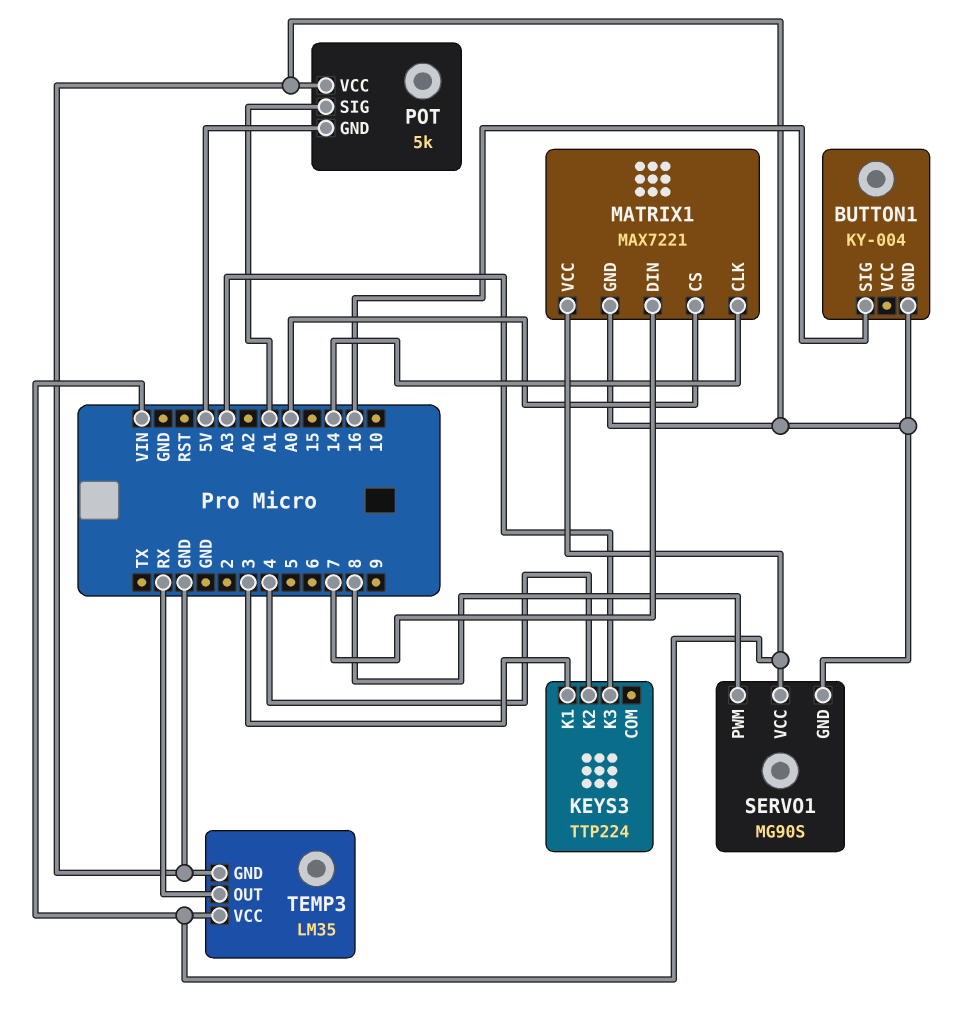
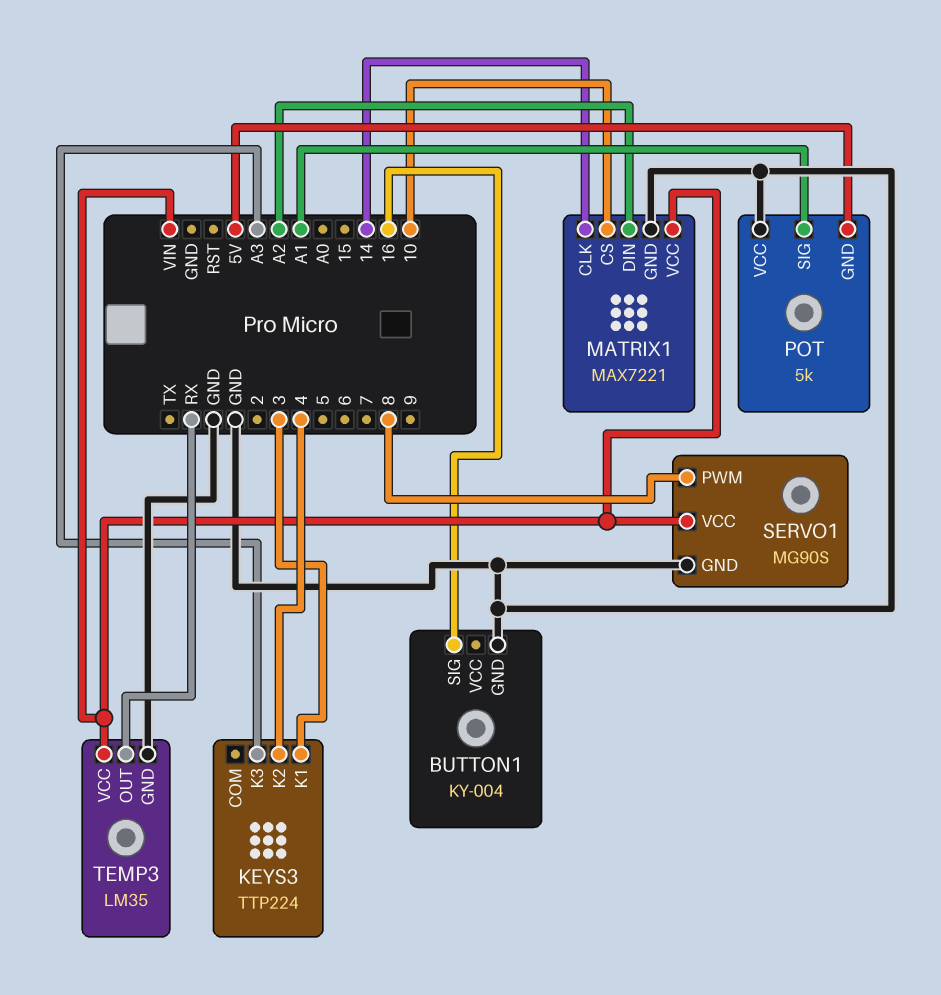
MATRIX1 pin CS: A0 -> 10
MATRIX1 pin DIN: 7 -> A2

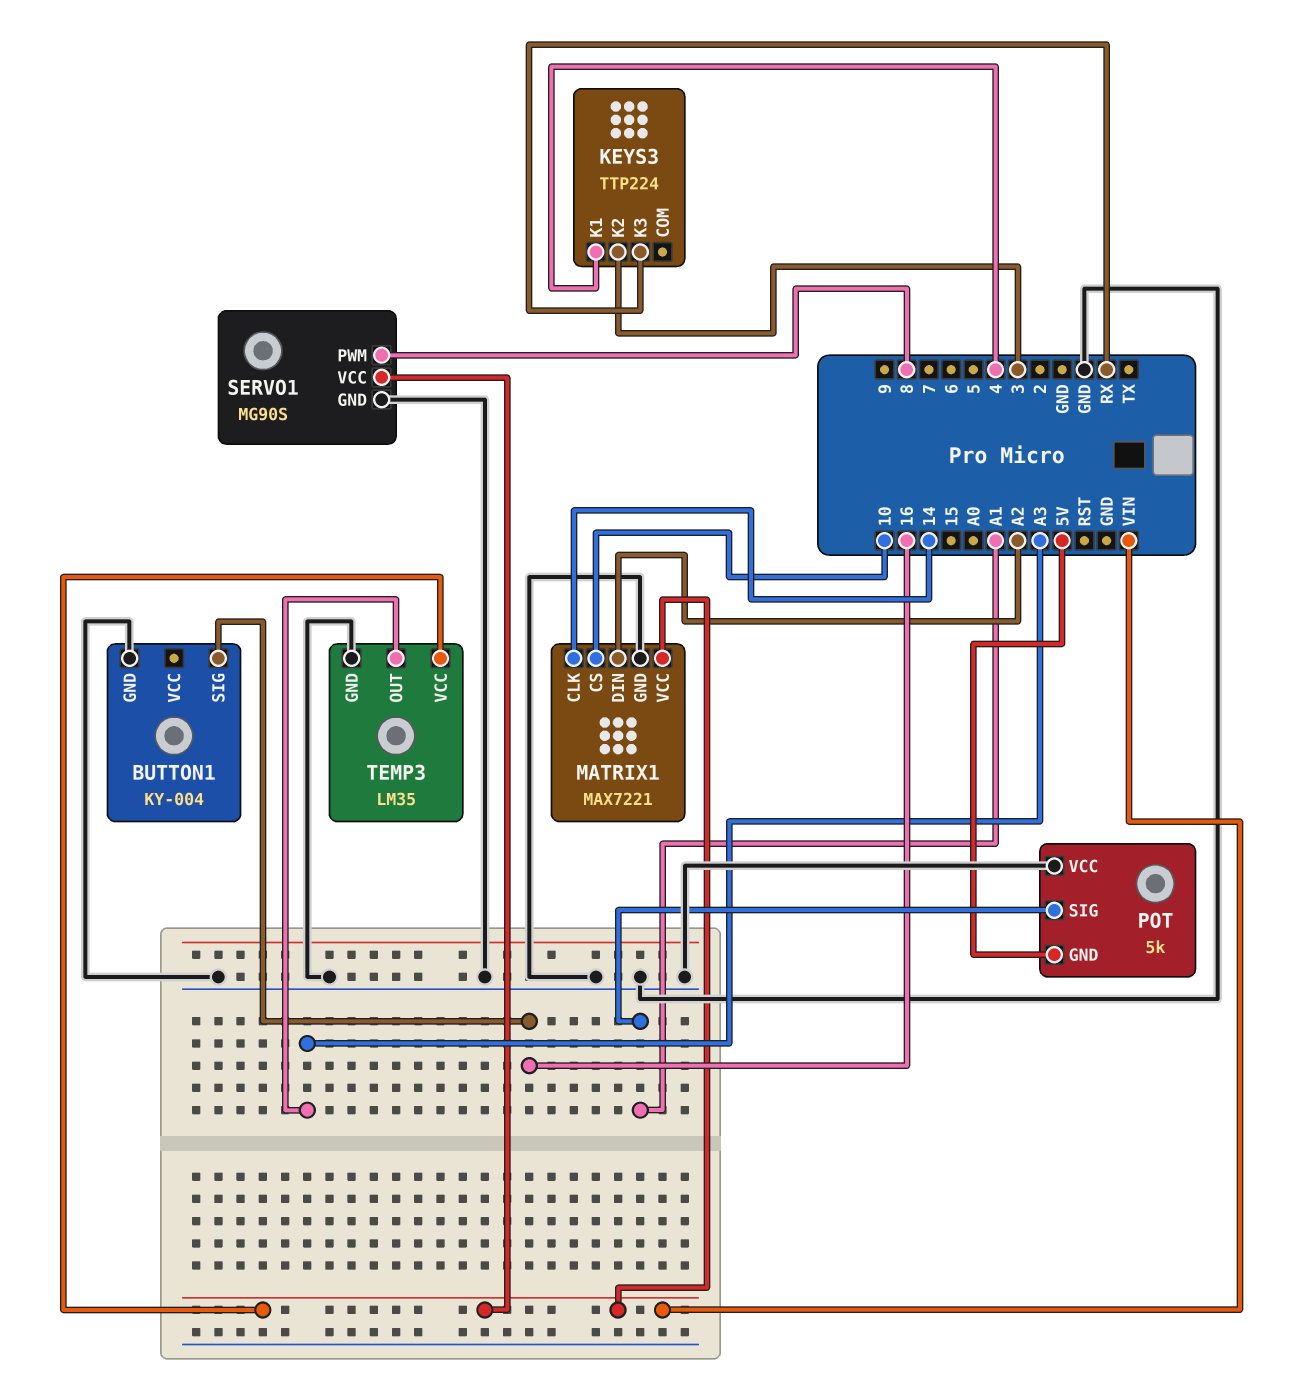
KEYS3 pin K1: 3 -> 4
KEYS3 pin K2: 4 -> 3
KEYS3 pin K3: A3 -> RX
TEMP3 pin OUT: RX -> A3

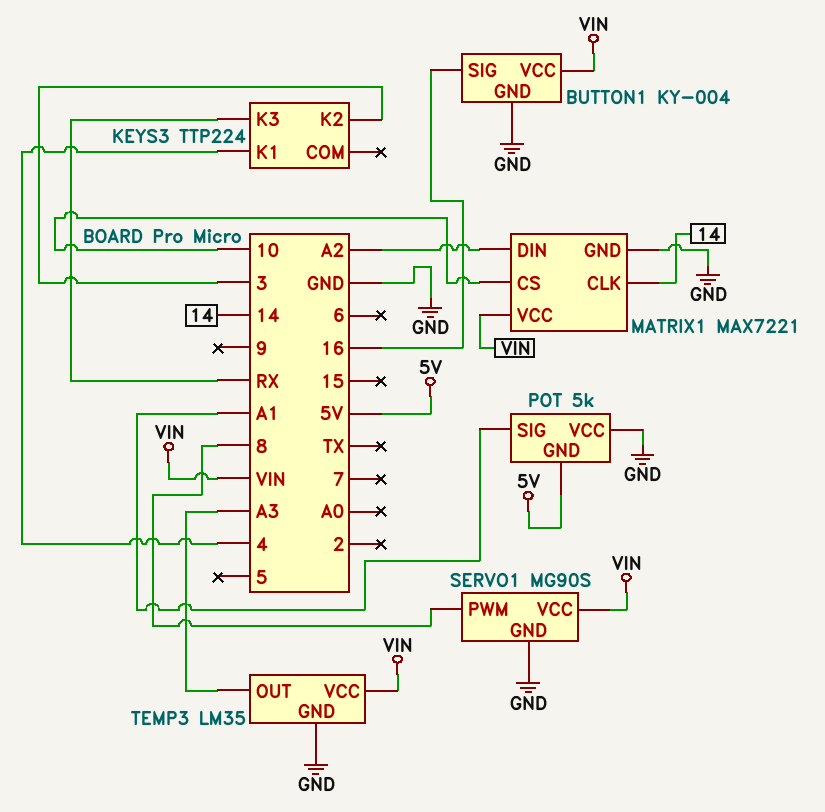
BUTTON1 pin VCC: none -> VIN

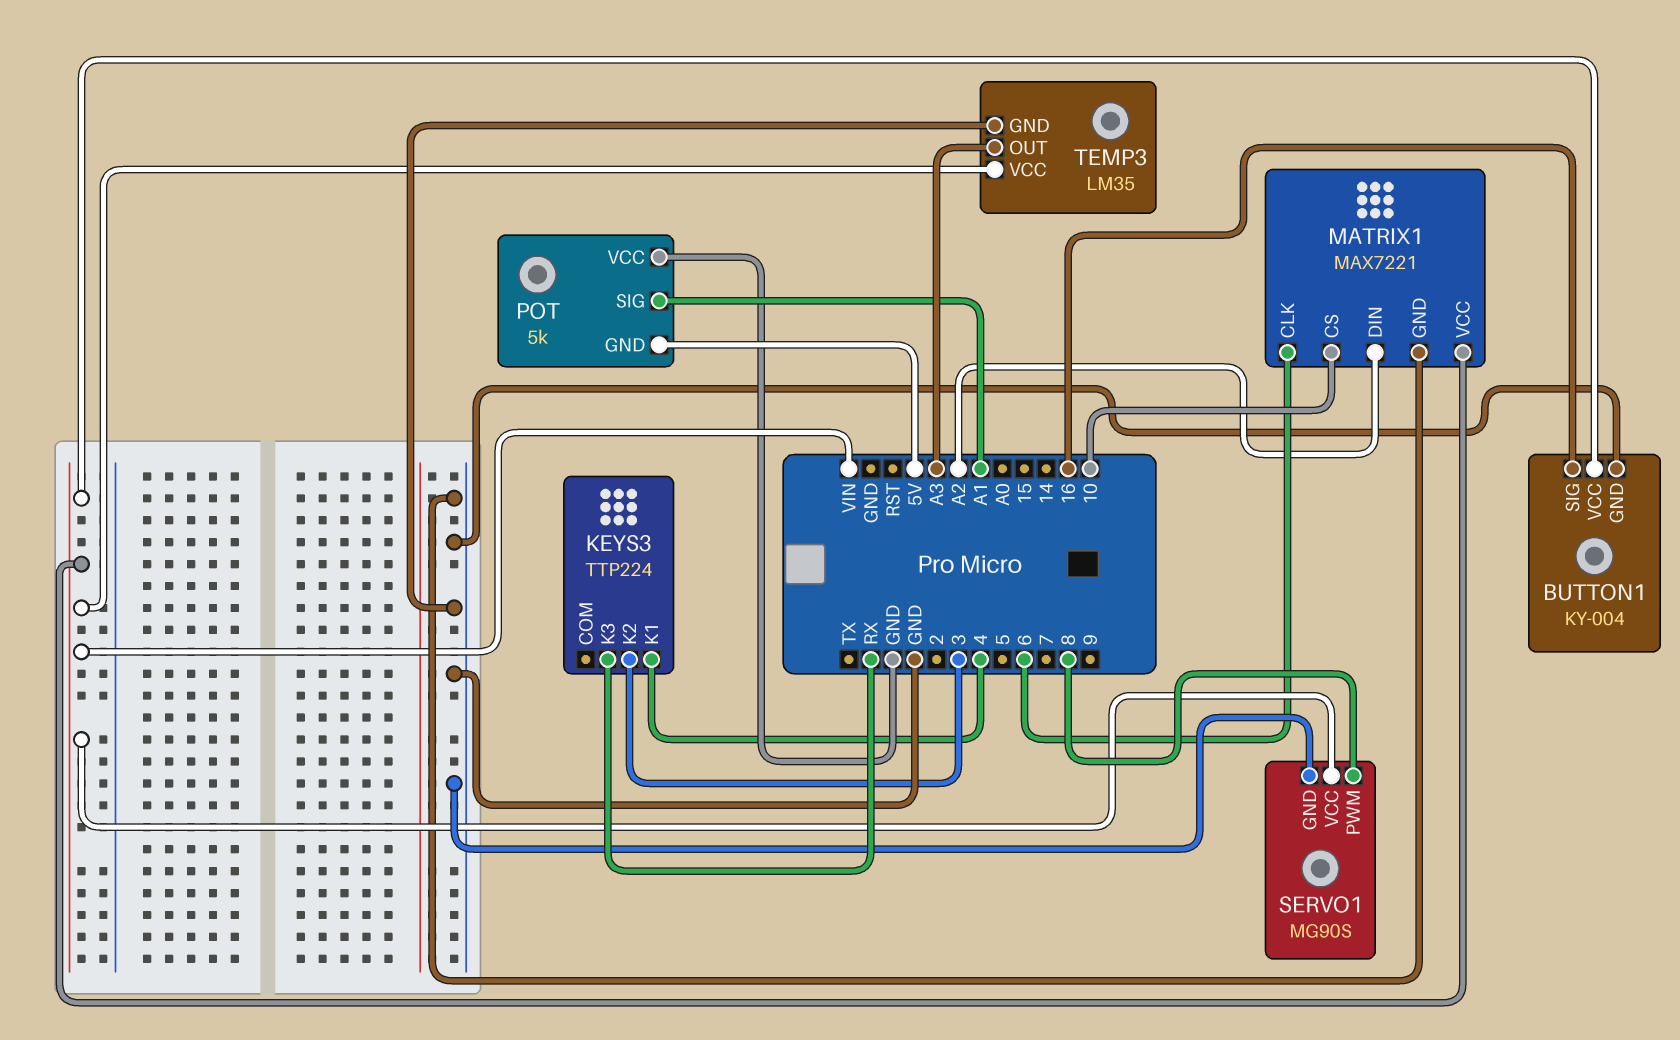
MATRIX1 pin CLK: 14 -> 6

